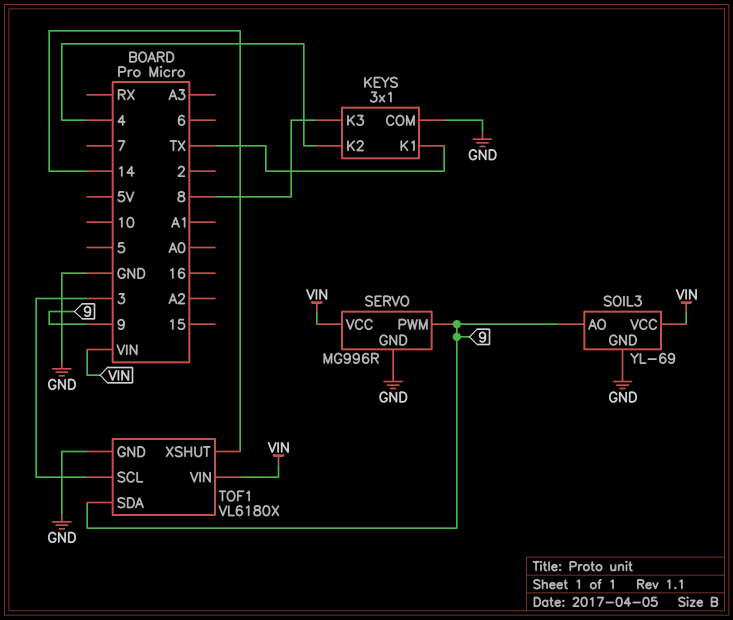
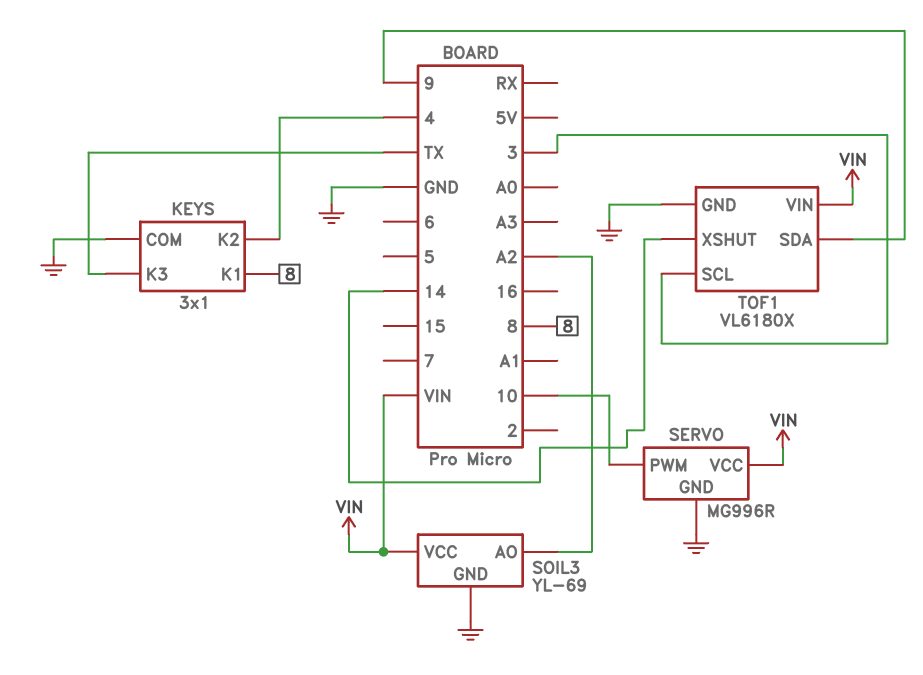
KEYS pin K1: TX -> 8
KEYS pin K3: 8 -> TX
SERVO pin PWM: 9 -> 10
SOIL3 pin AO: 9 -> A2

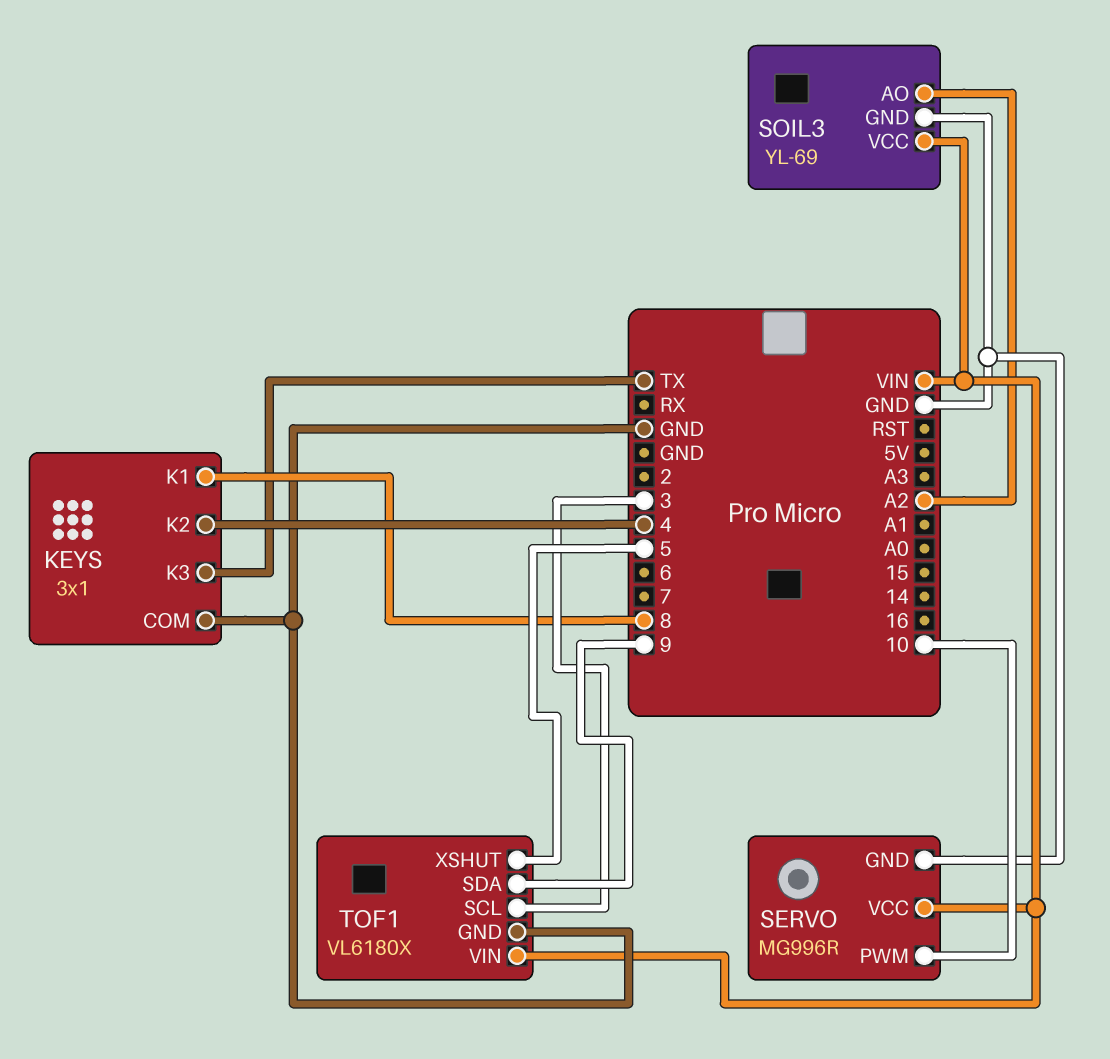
TOF1 pin XSHUT: 14 -> 5

